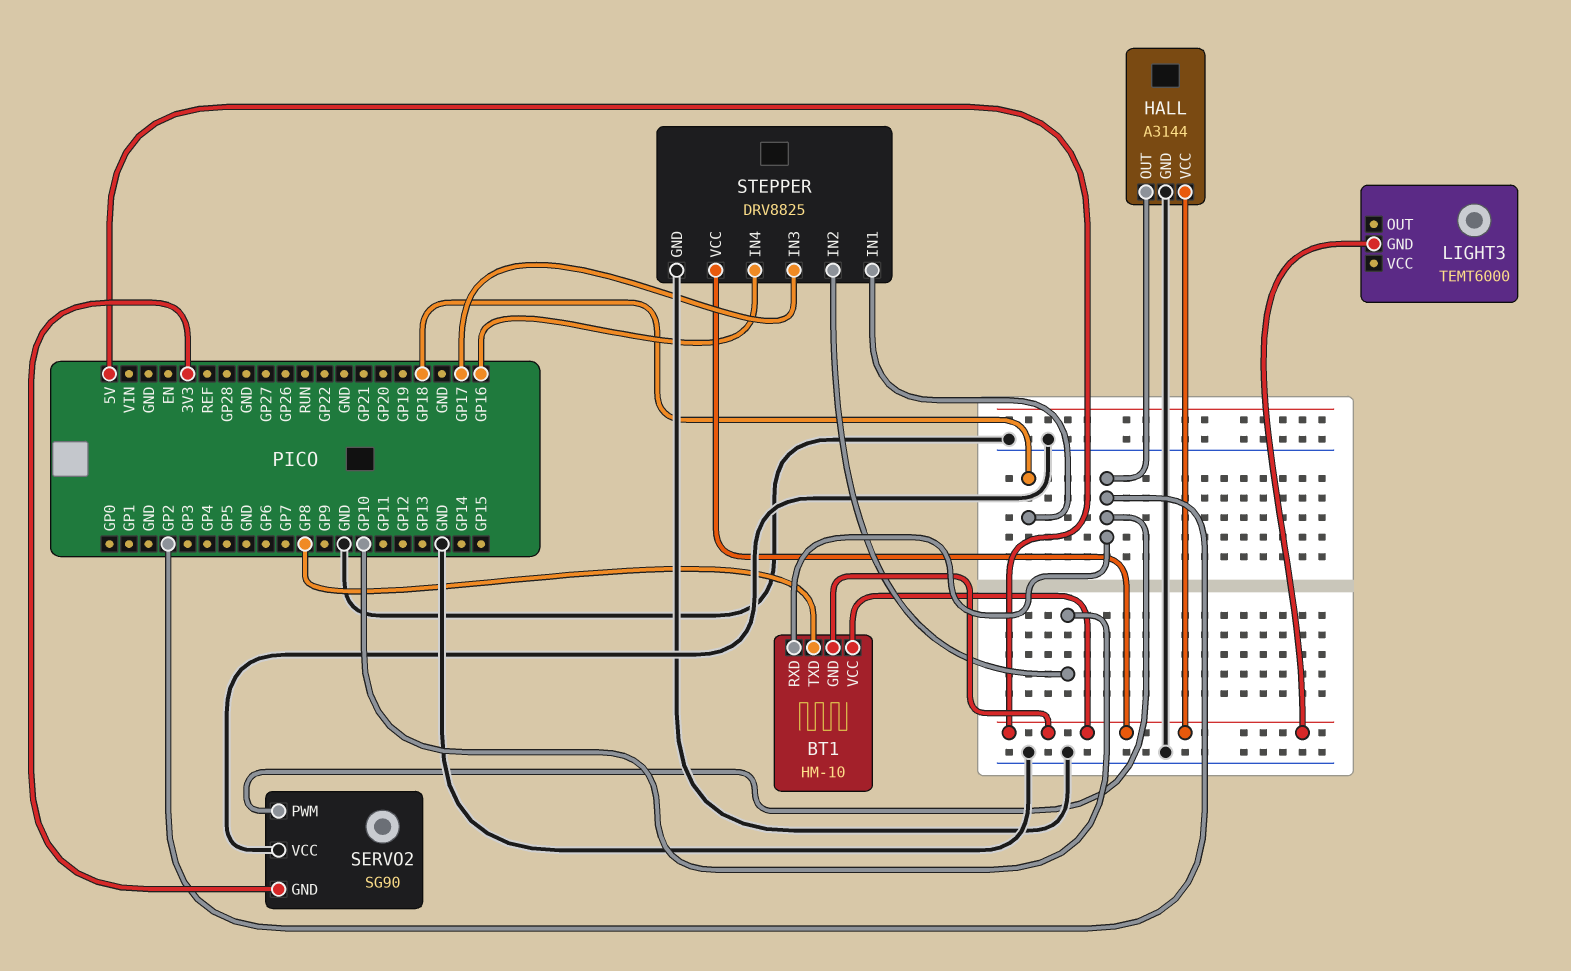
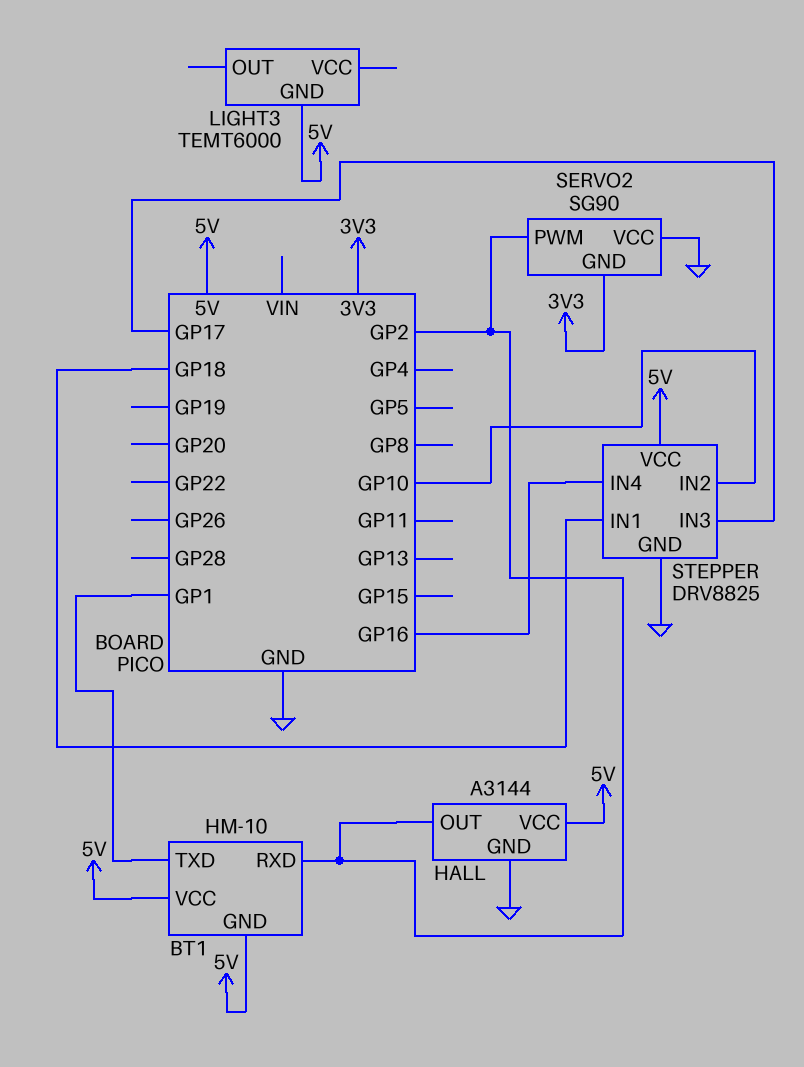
BT1 pin TXD: GP8 -> GP1

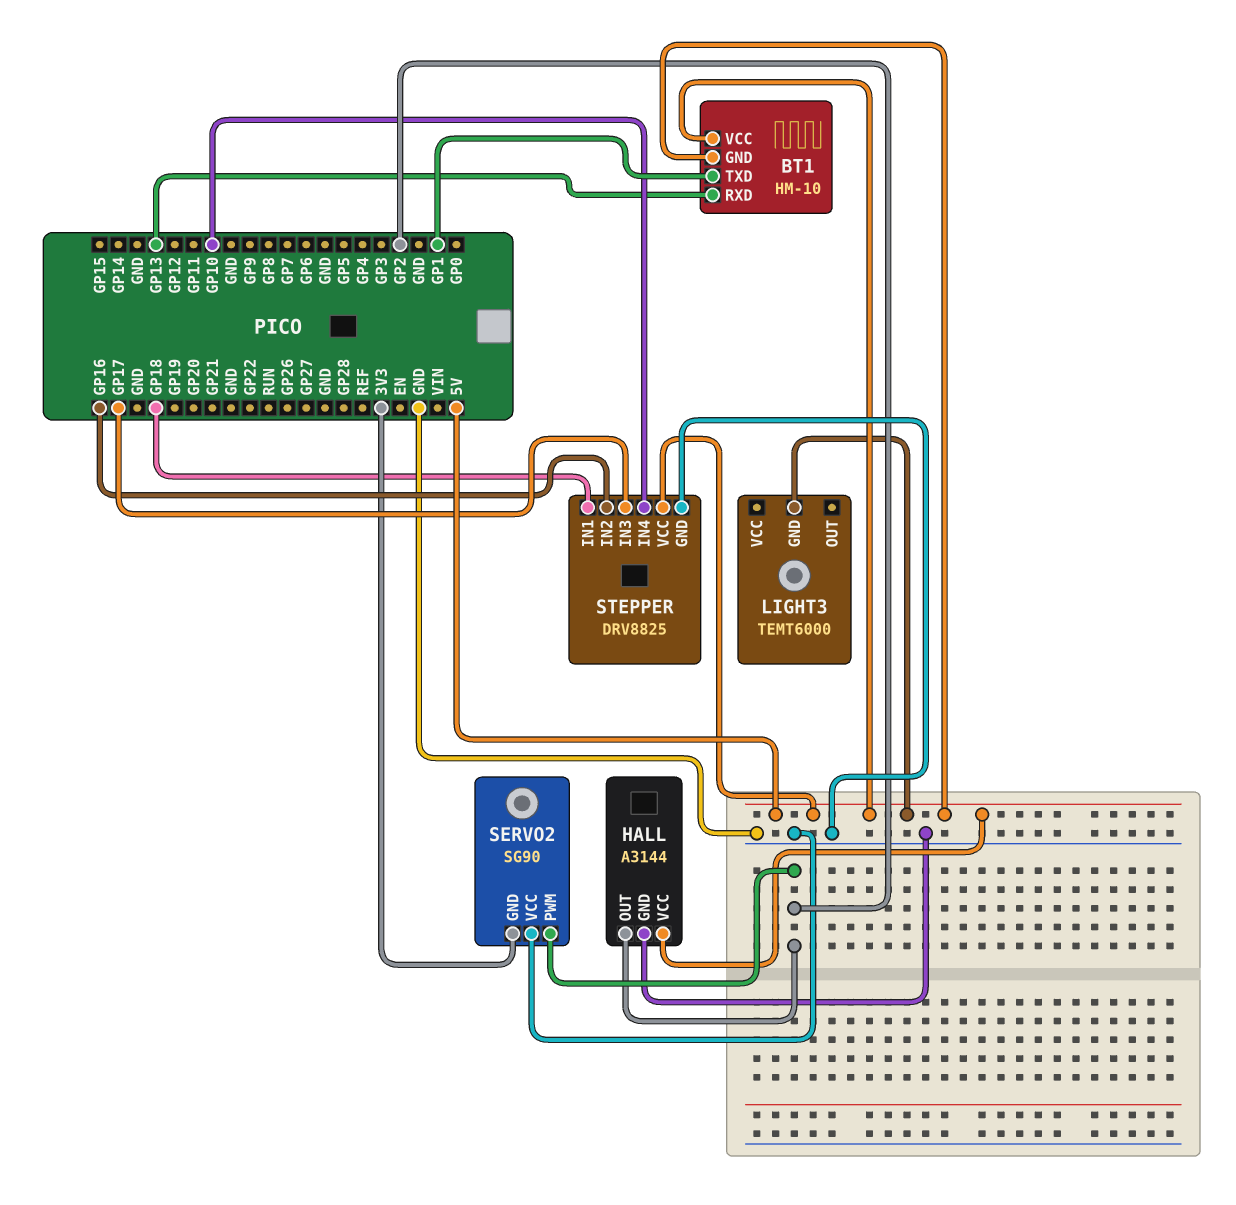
BT1 pin RXD: GP2 -> GP13
STEPPER pin IN2: GP10 -> GP16
STEPPER pin IN4: GP16 -> GP10

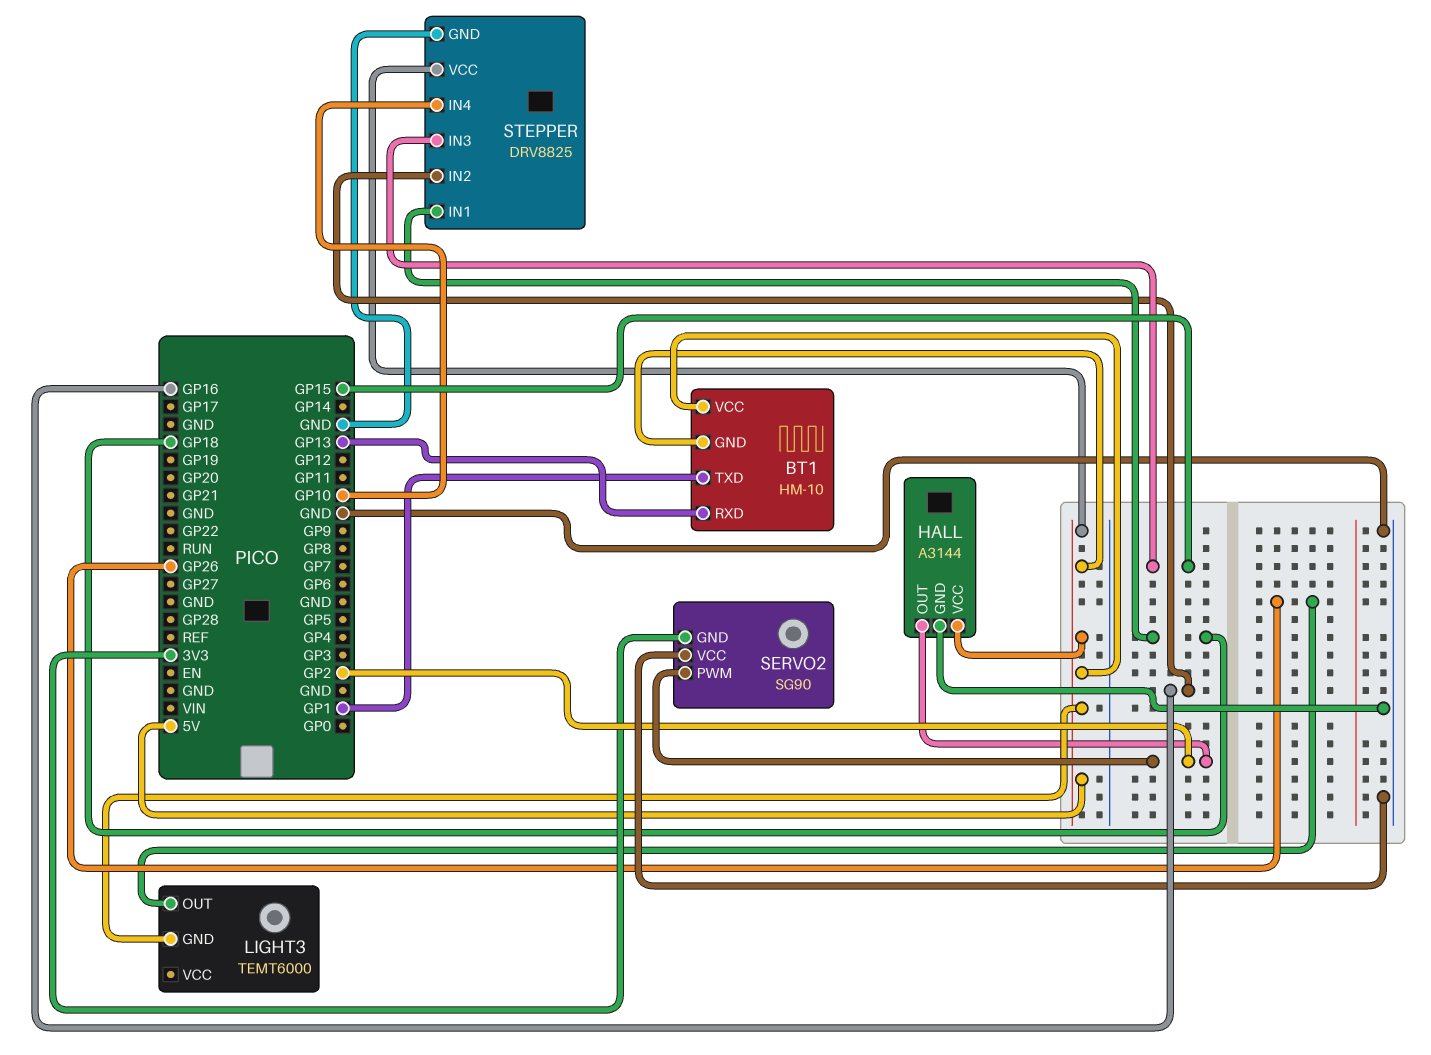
LIGHT3 pin OUT: none -> GP26
STEPPER pin IN3: GP17 -> GP15

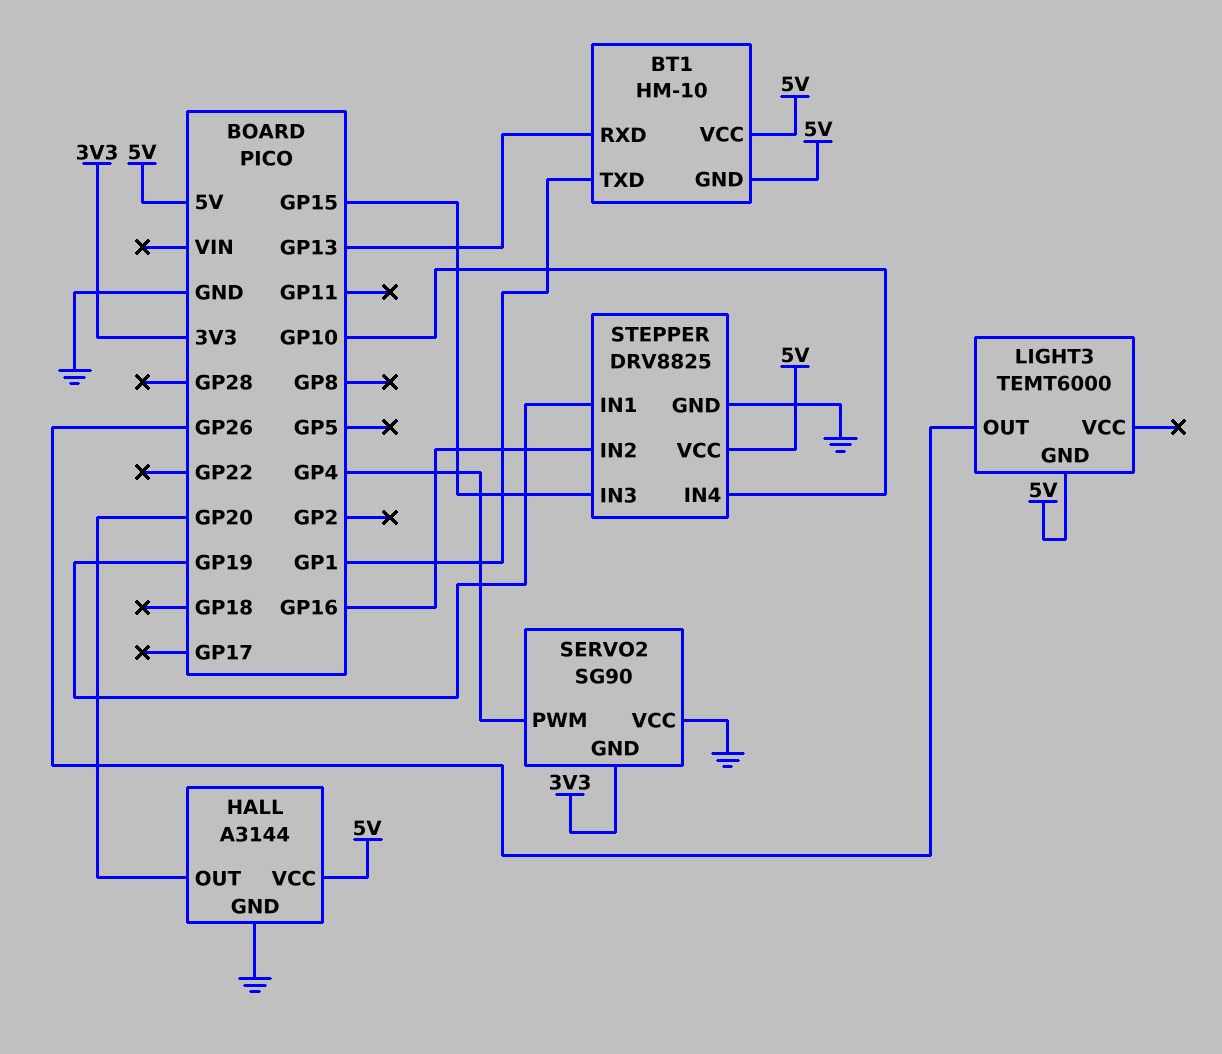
HALL pin OUT: GP2 -> GP20
SERVO2 pin PWM: GP2 -> GP4
STEPPER pin IN1: GP18 -> GP19

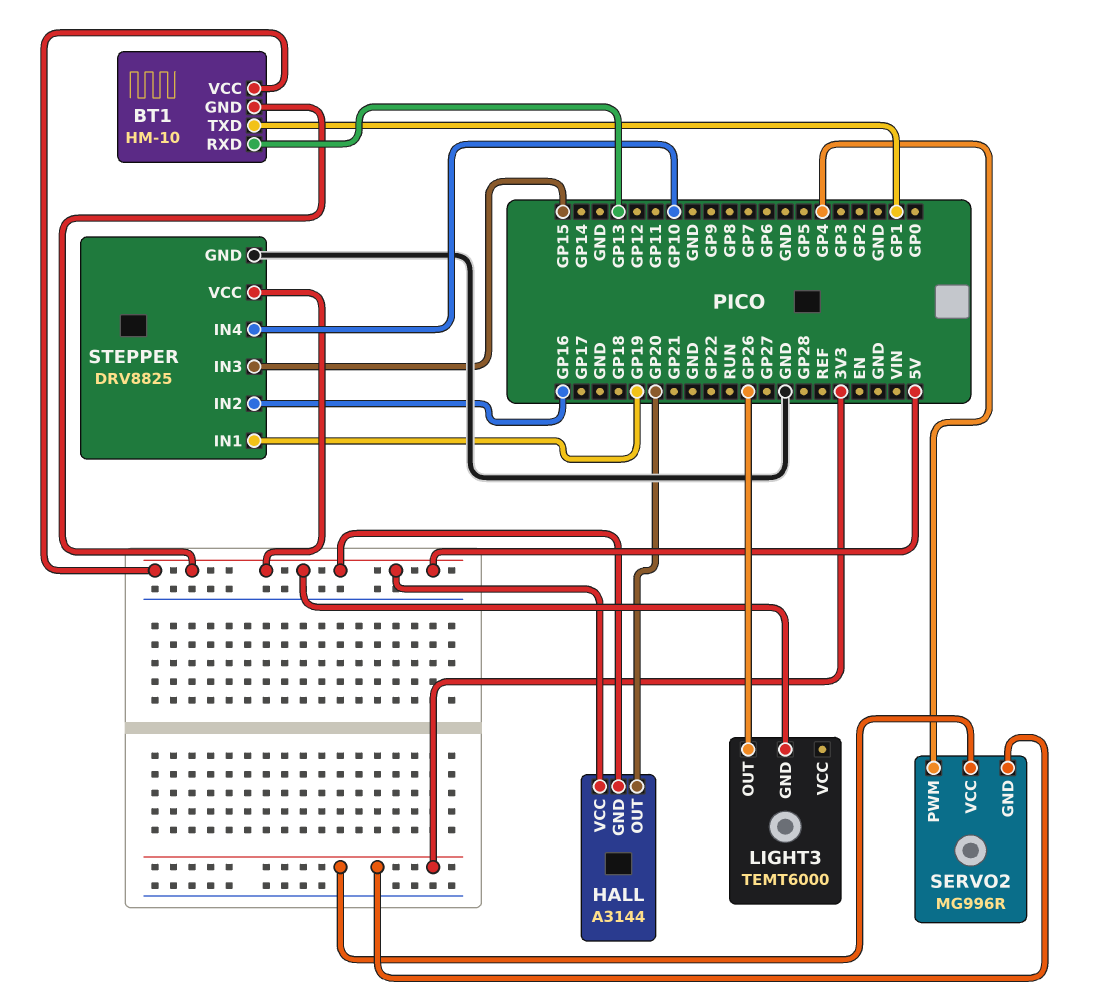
HALL pin GND: GND -> 5V
SERVO2: SG90 -> MG996R
SERVO2 pin VCC: GND -> 3V3

